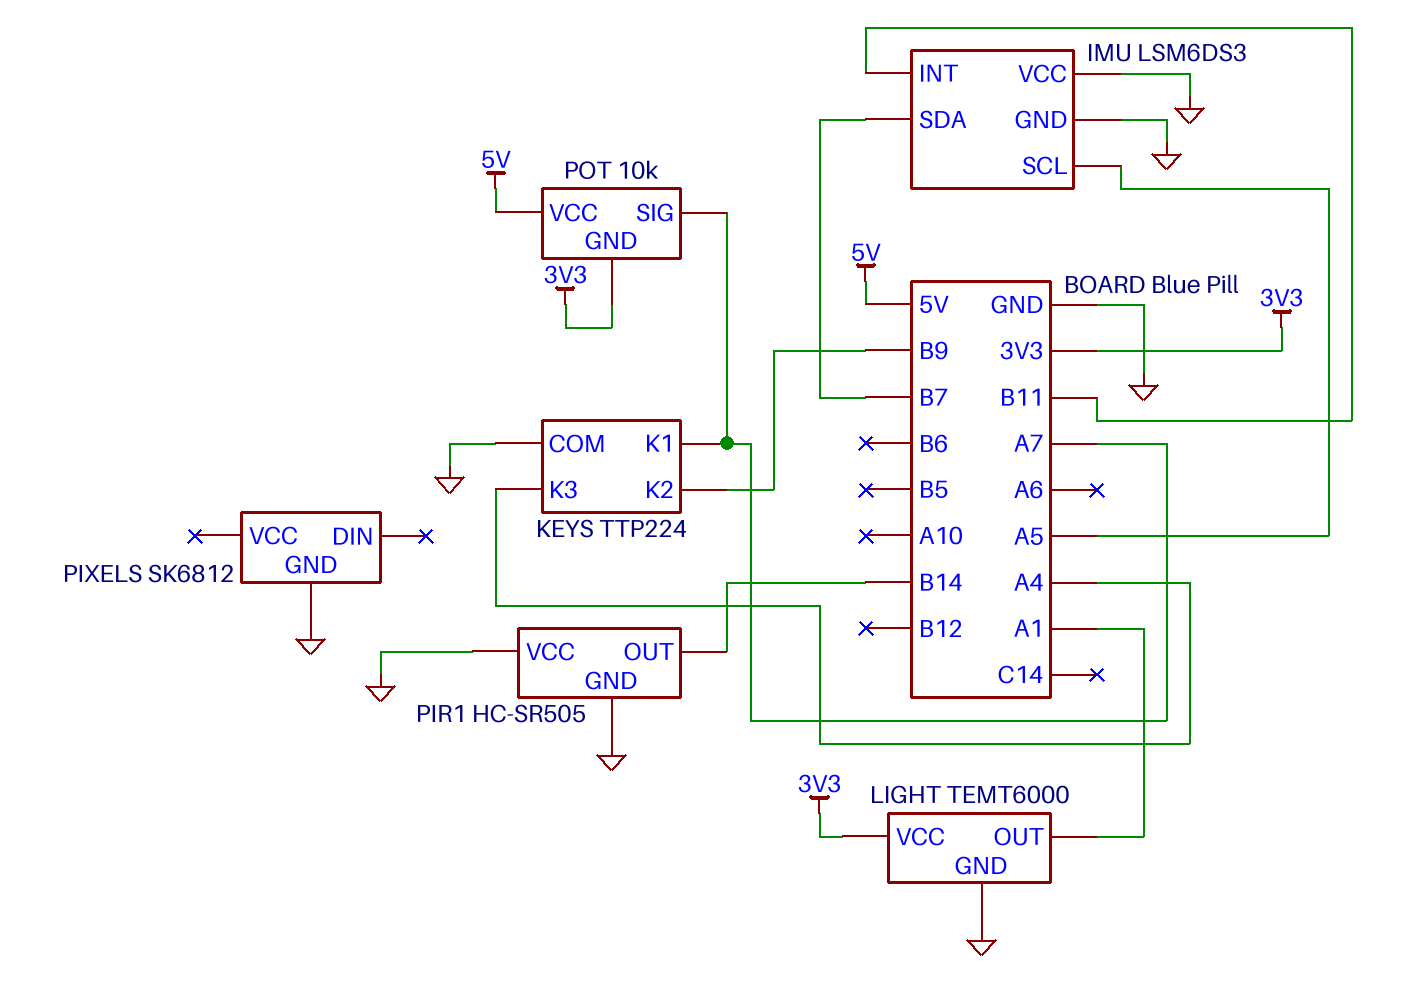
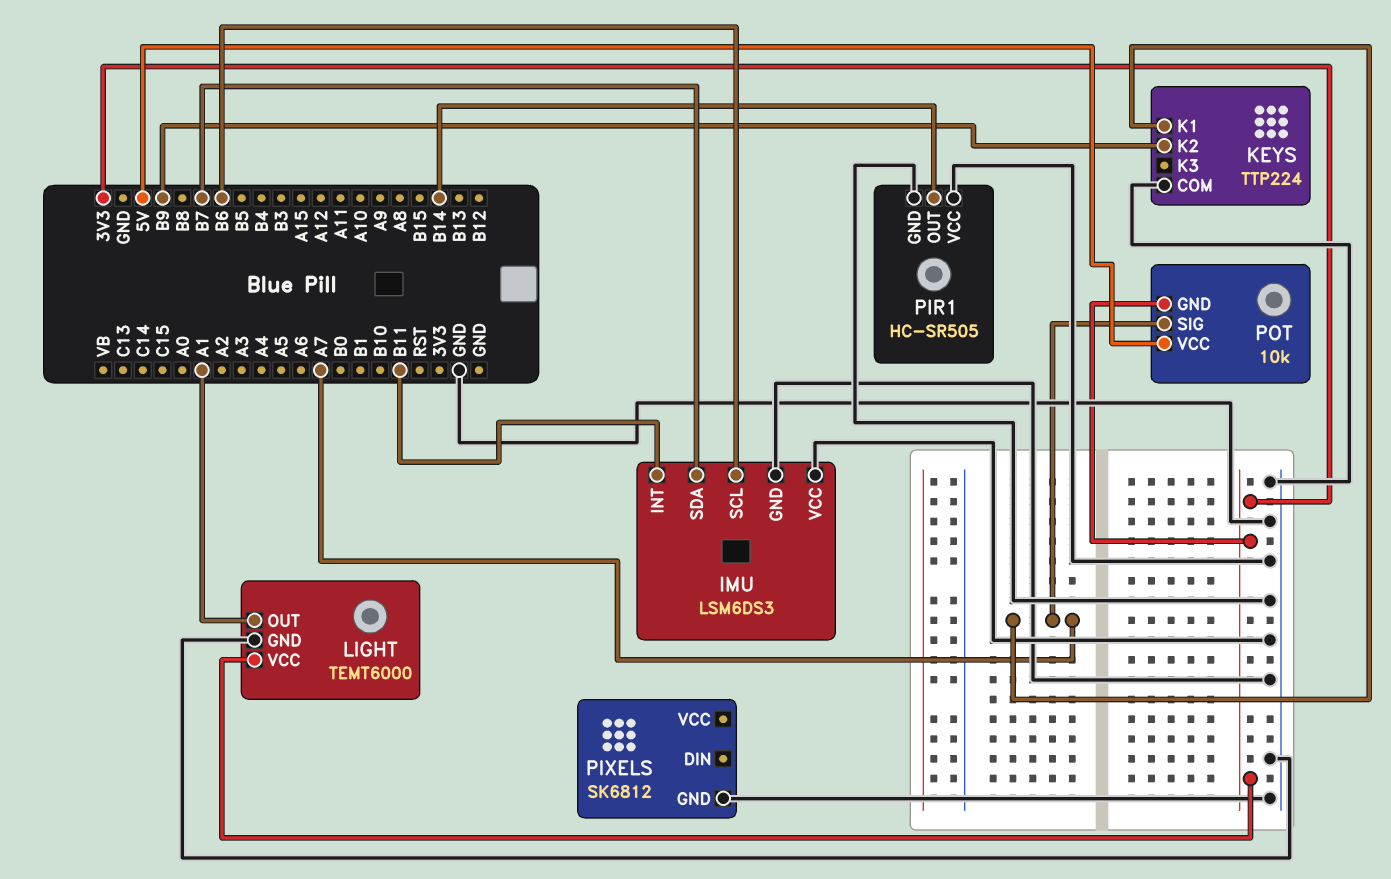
IMU pin SCL: A5 -> B6
KEYS pin K3: A4 -> none

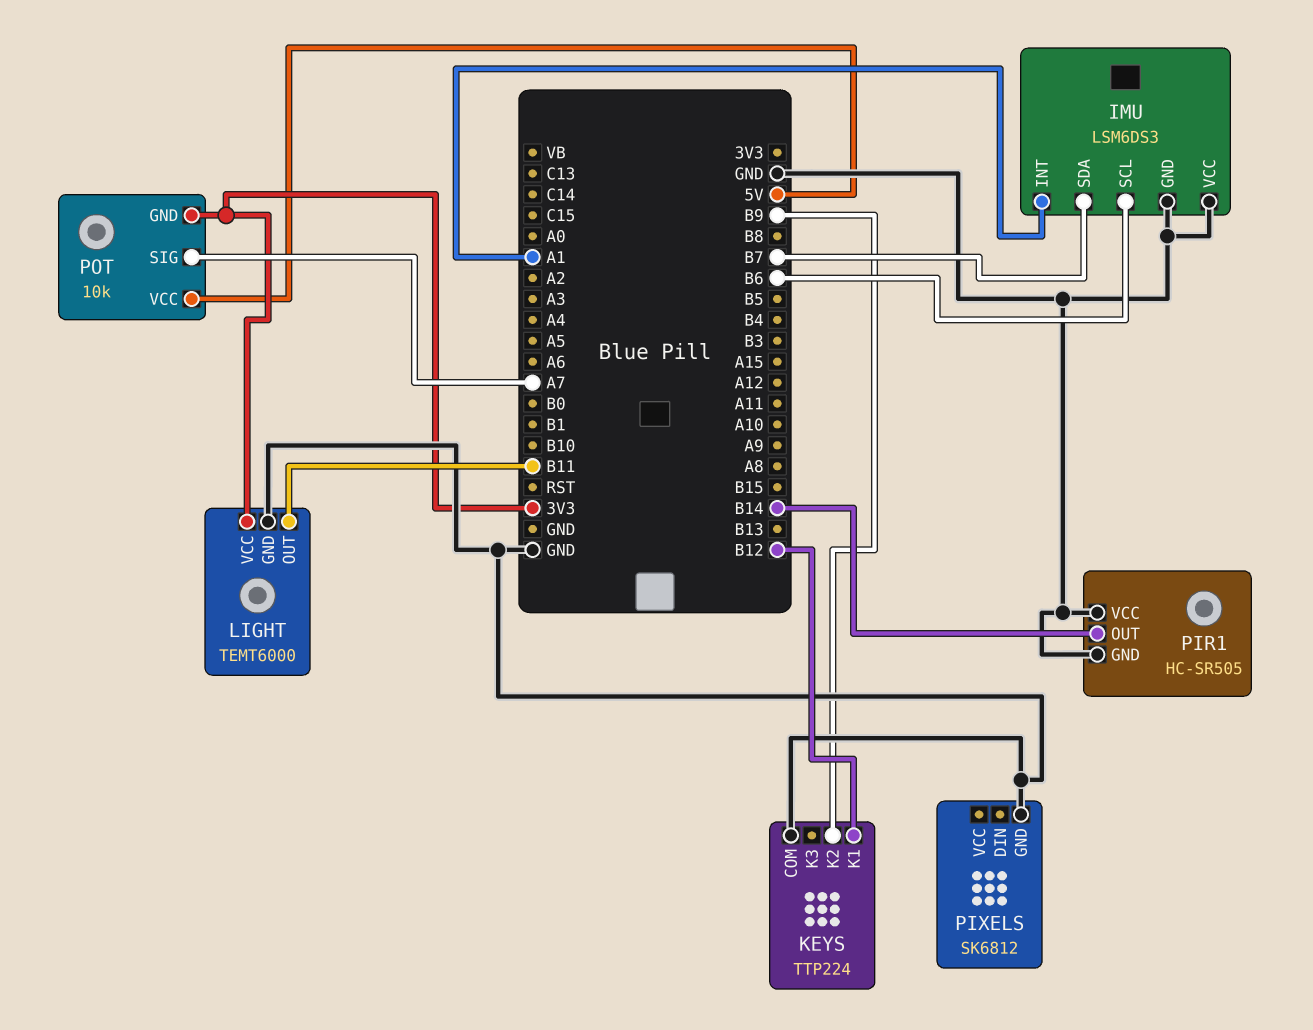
IMU pin INT: B11 -> A1
KEYS pin K1: A7 -> B12
LIGHT pin OUT: A1 -> B11

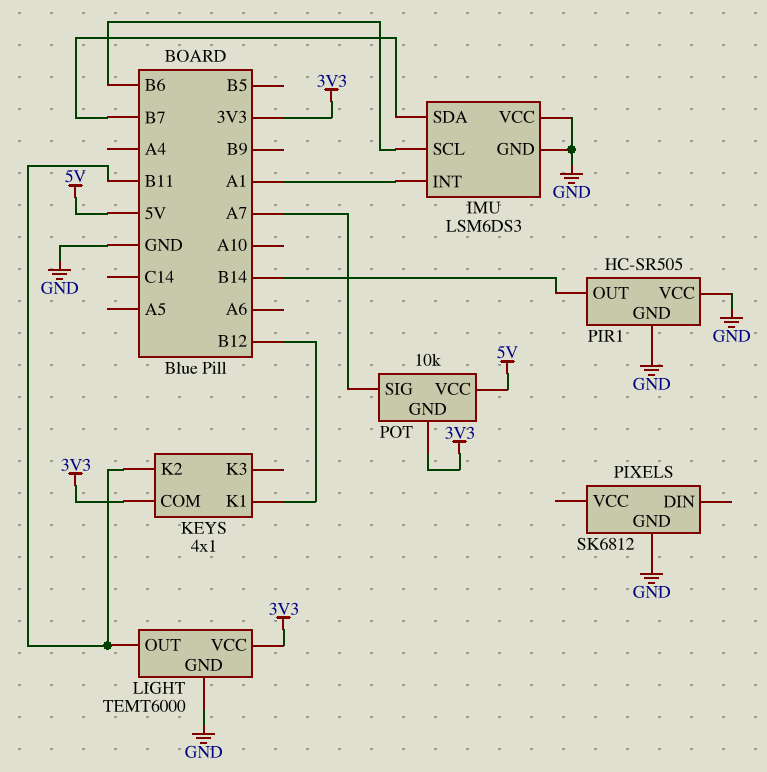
KEYS: TTP224 -> 4x1
KEYS pin COM: GND -> 3V3
KEYS pin K2: B9 -> B11

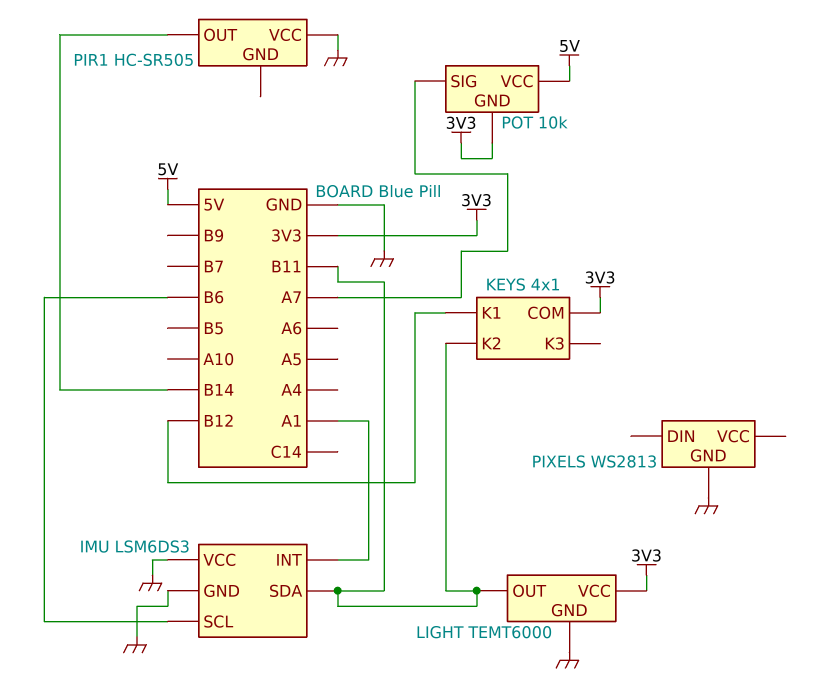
IMU pin SDA: B7 -> B11
PIR1 pin GND: GND -> none
PIXELS: SK6812 -> WS2813

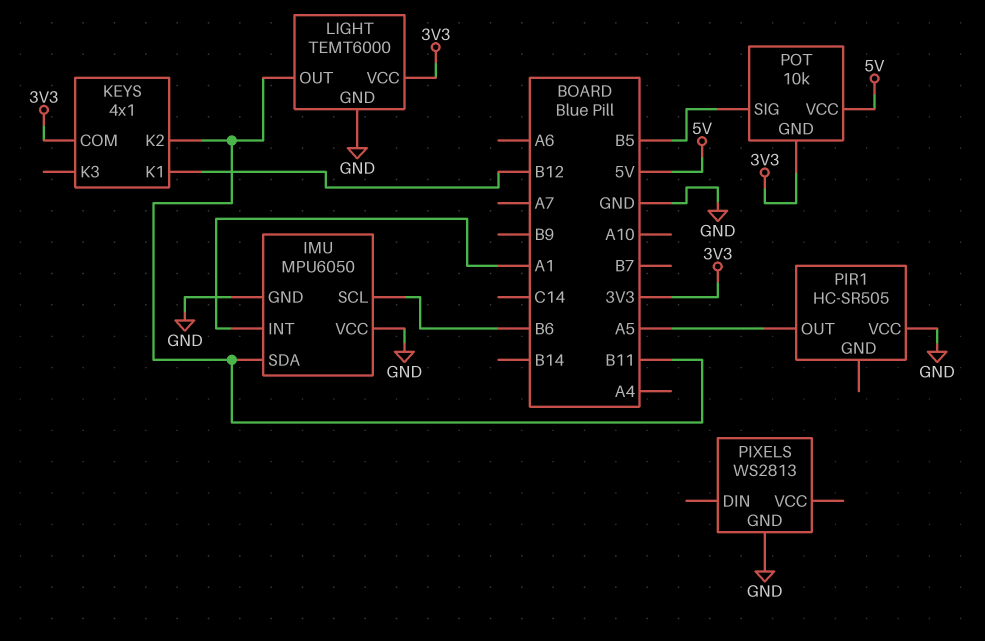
IMU: LSM6DS3 -> MPU6050
PIR1 pin OUT: B14 -> A5
POT pin SIG: A7 -> B5

